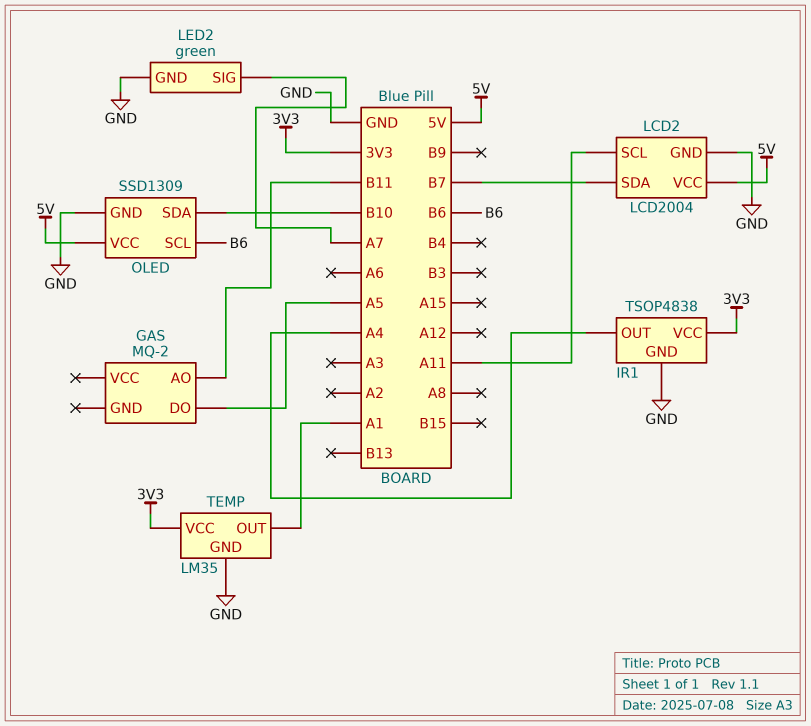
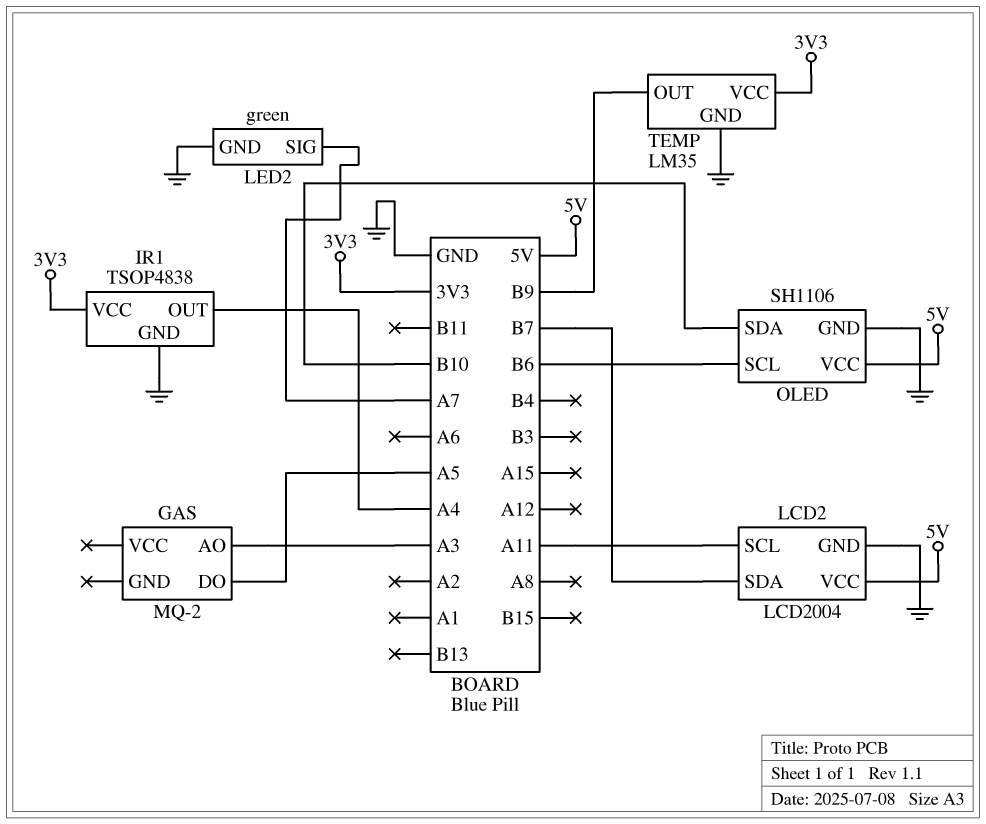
GAS pin AO: B11 -> A3
OLED: SSD1309 -> SH1106
TEMP pin OUT: A1 -> B9

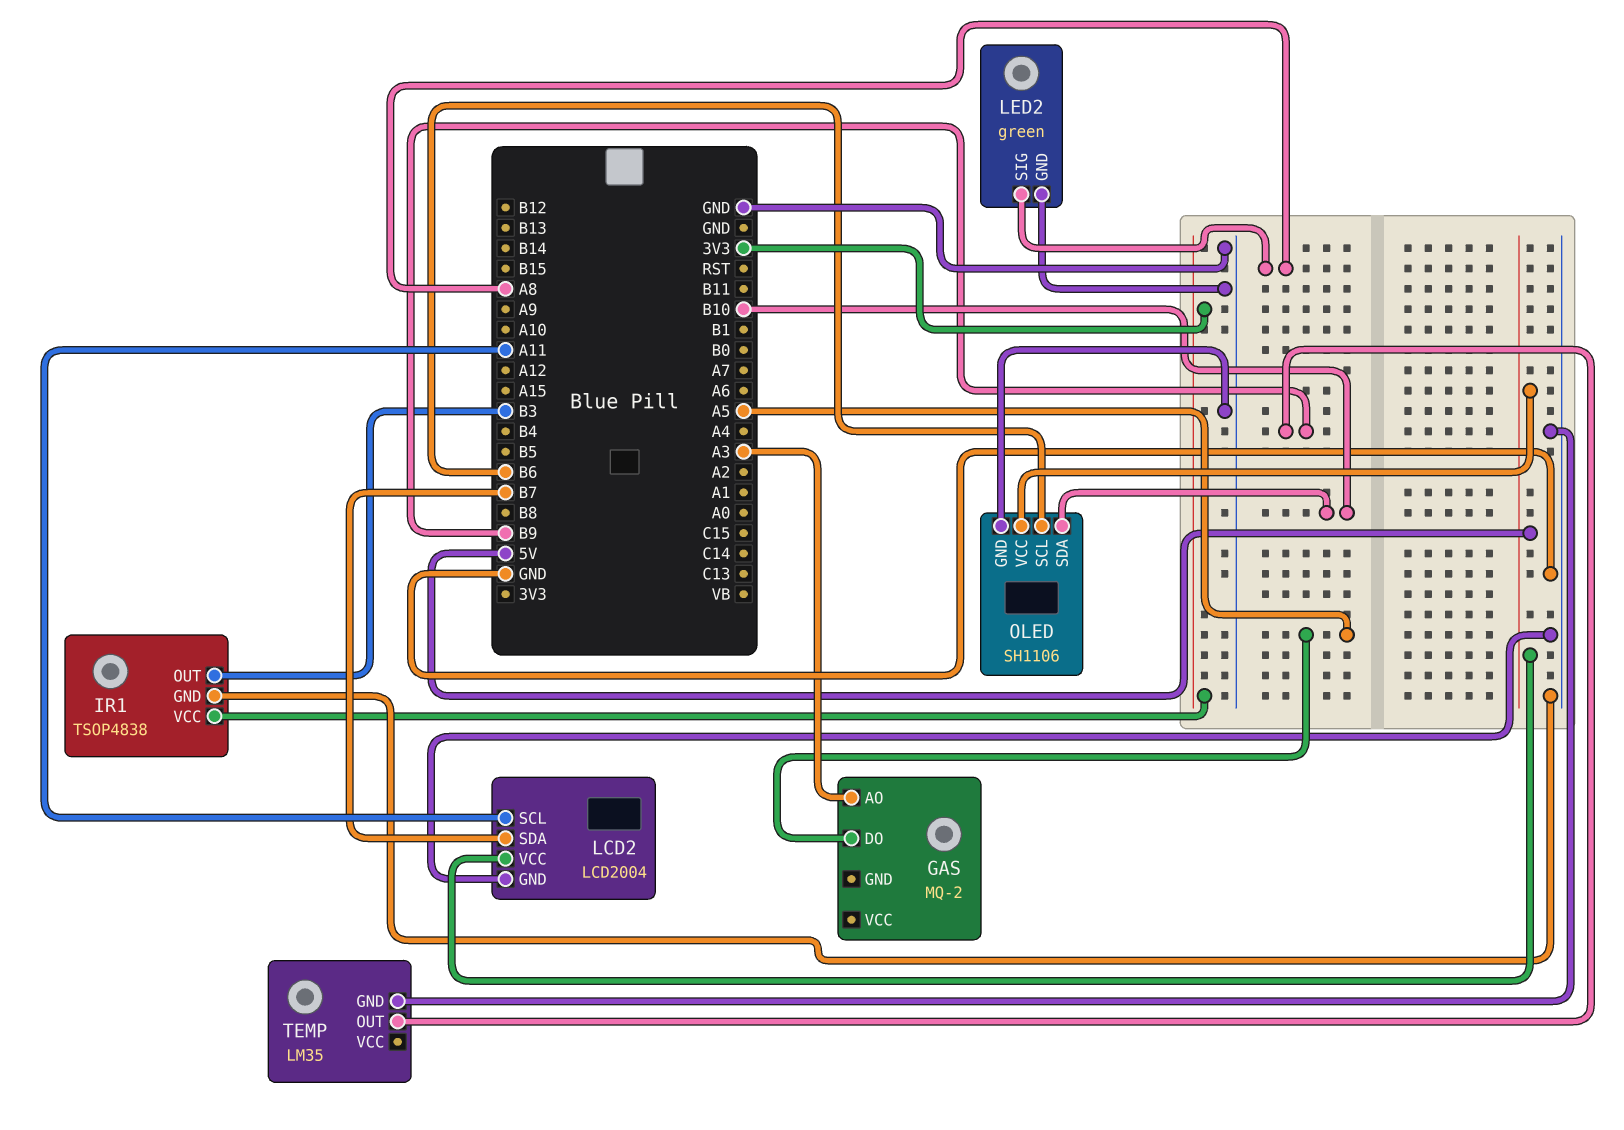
IR1 pin OUT: A4 -> B3
LED2 pin SIG: A7 -> A8
TEMP pin VCC: 3V3 -> none

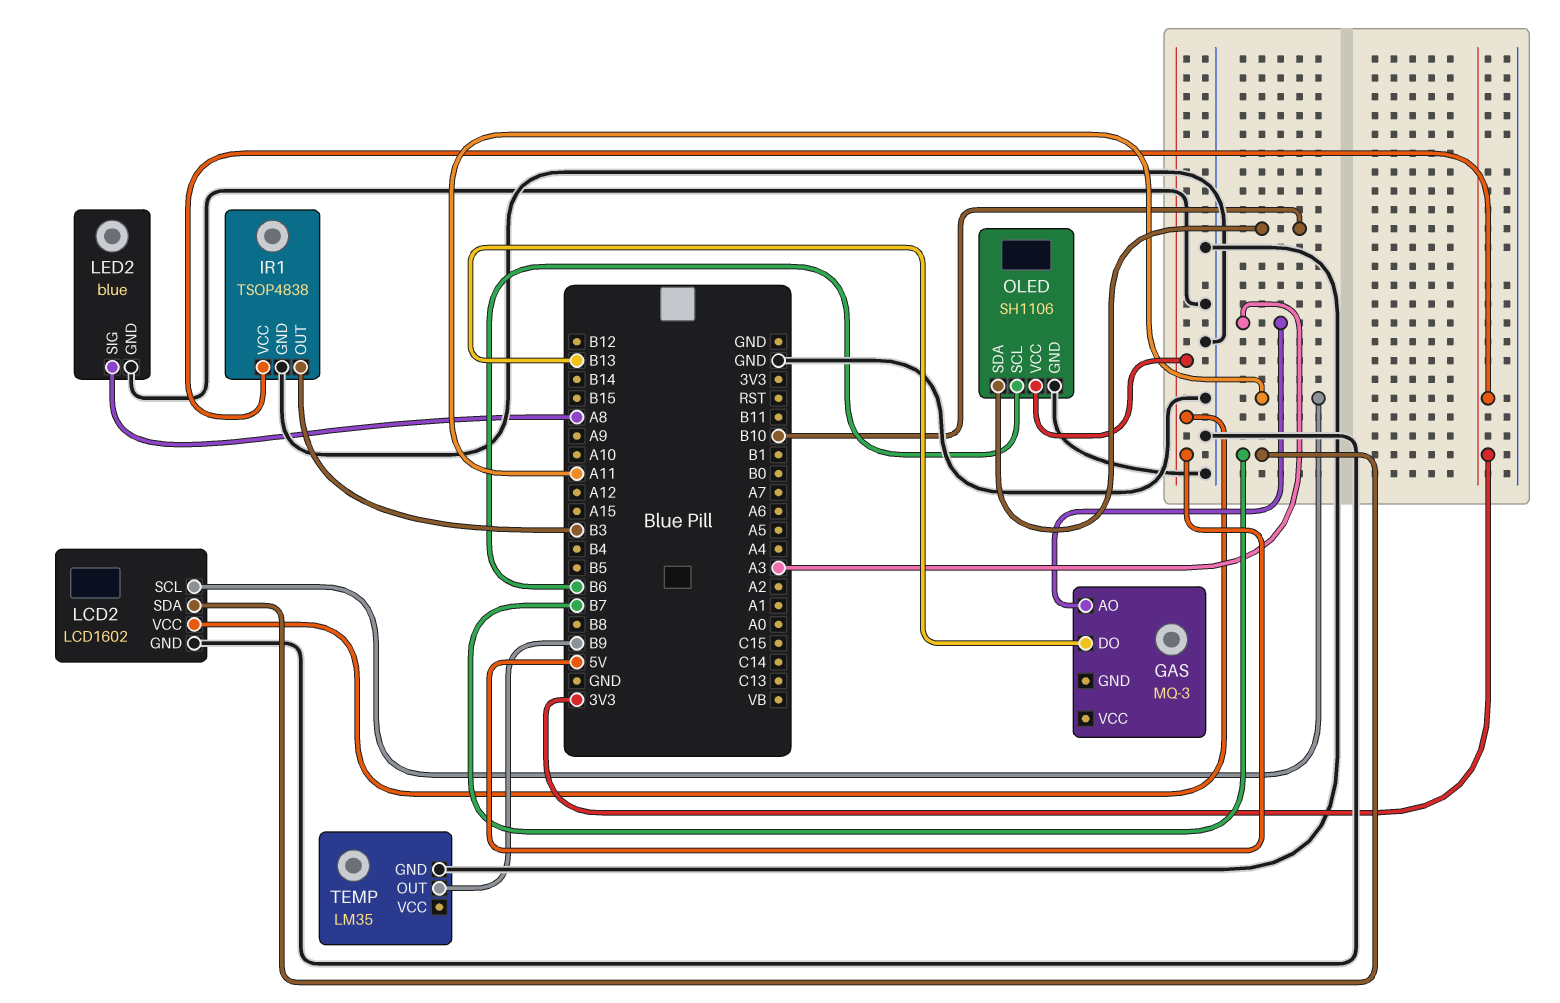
GAS: MQ-2 -> MQ-3
GAS pin DO: A5 -> B13
LCD2: LCD2004 -> LCD1602
LED2: green -> blue

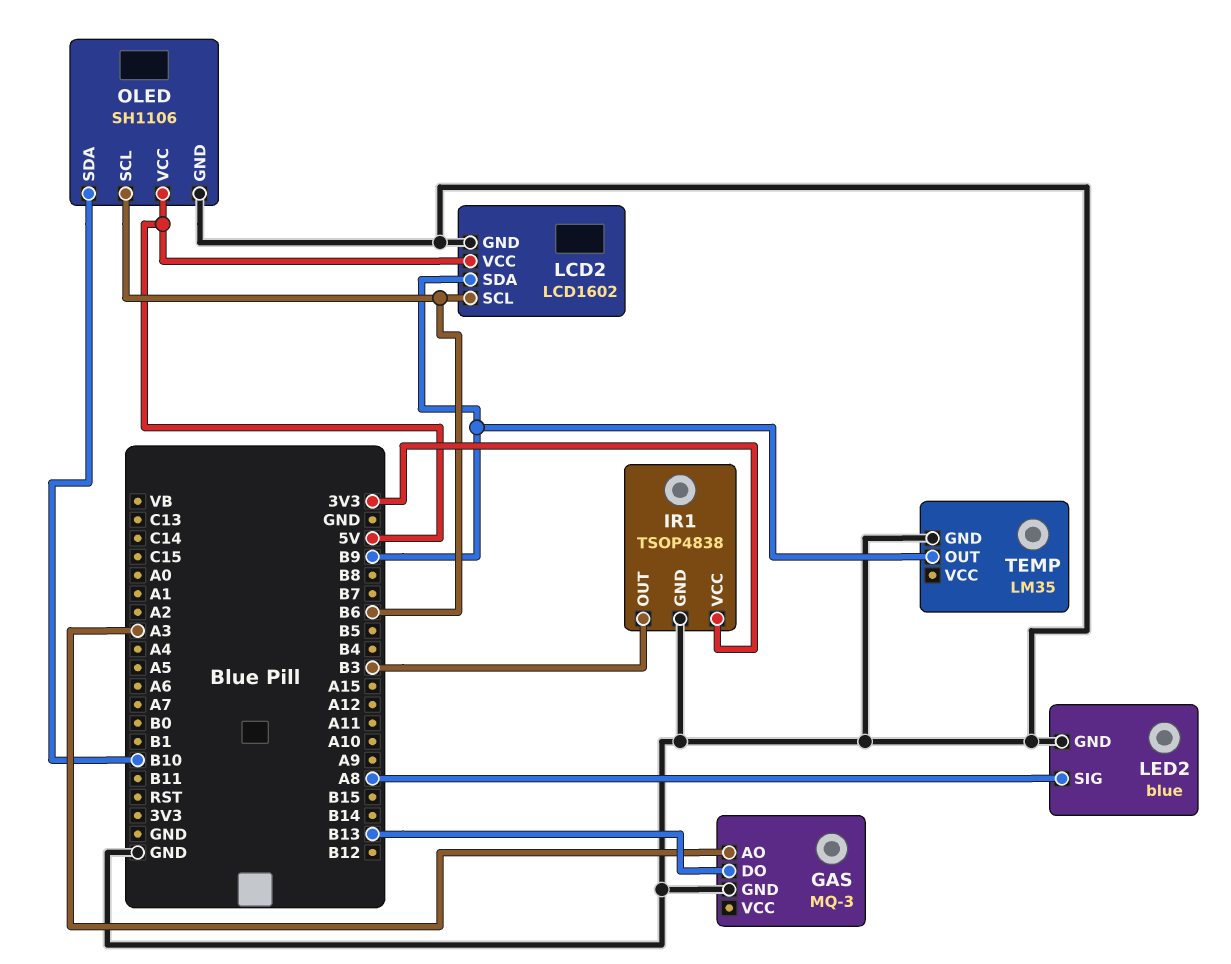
GAS pin GND: none -> GND
LCD2 pin SCL: A11 -> B6
LCD2 pin SDA: B7 -> B9

